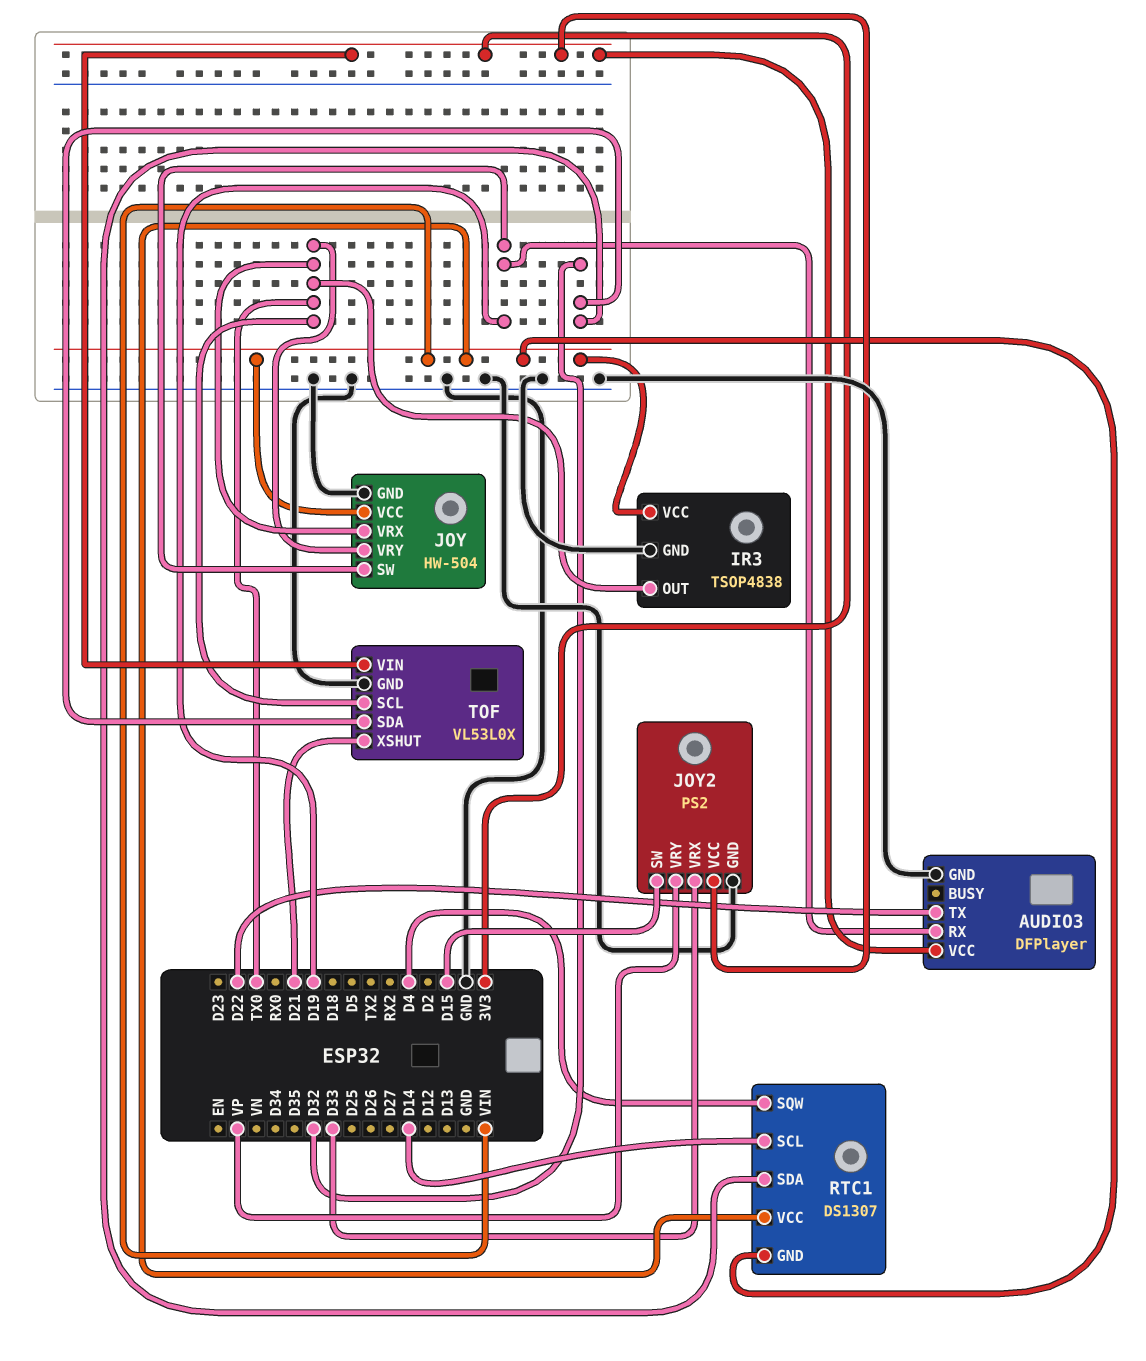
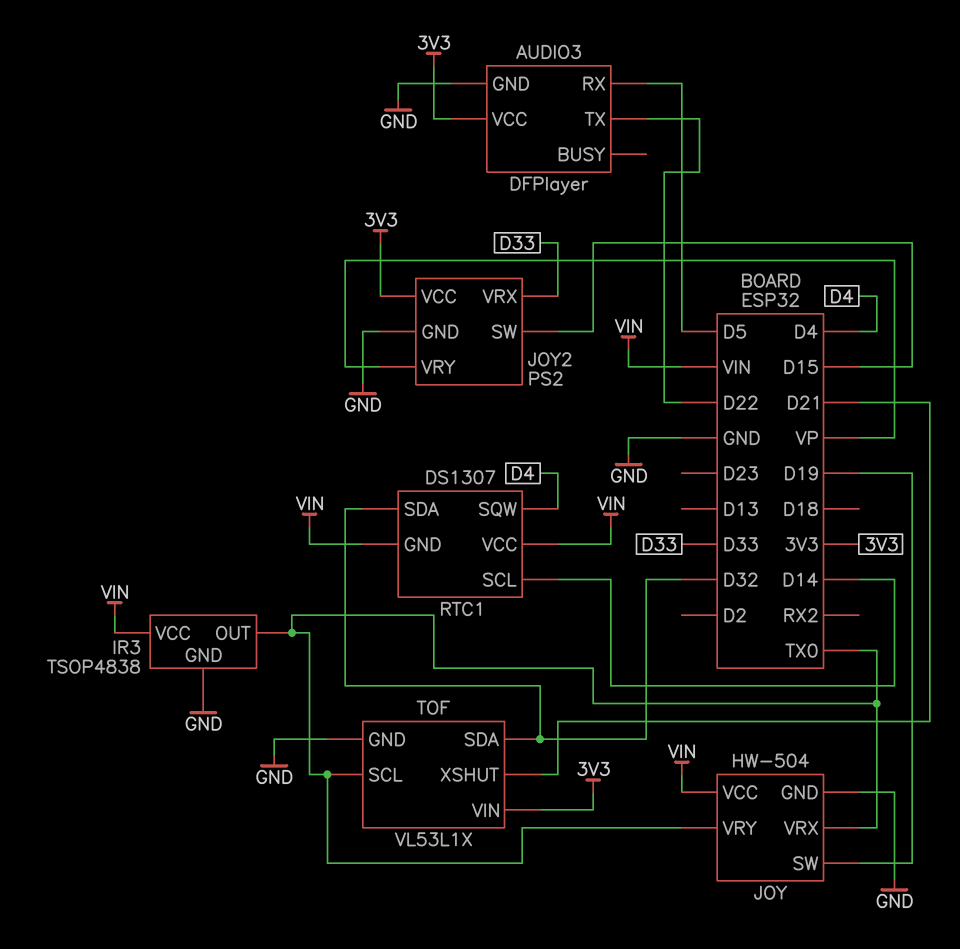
AUDIO3 pin RX: D19 -> D5
TOF: VL53L0X -> VL53L1X

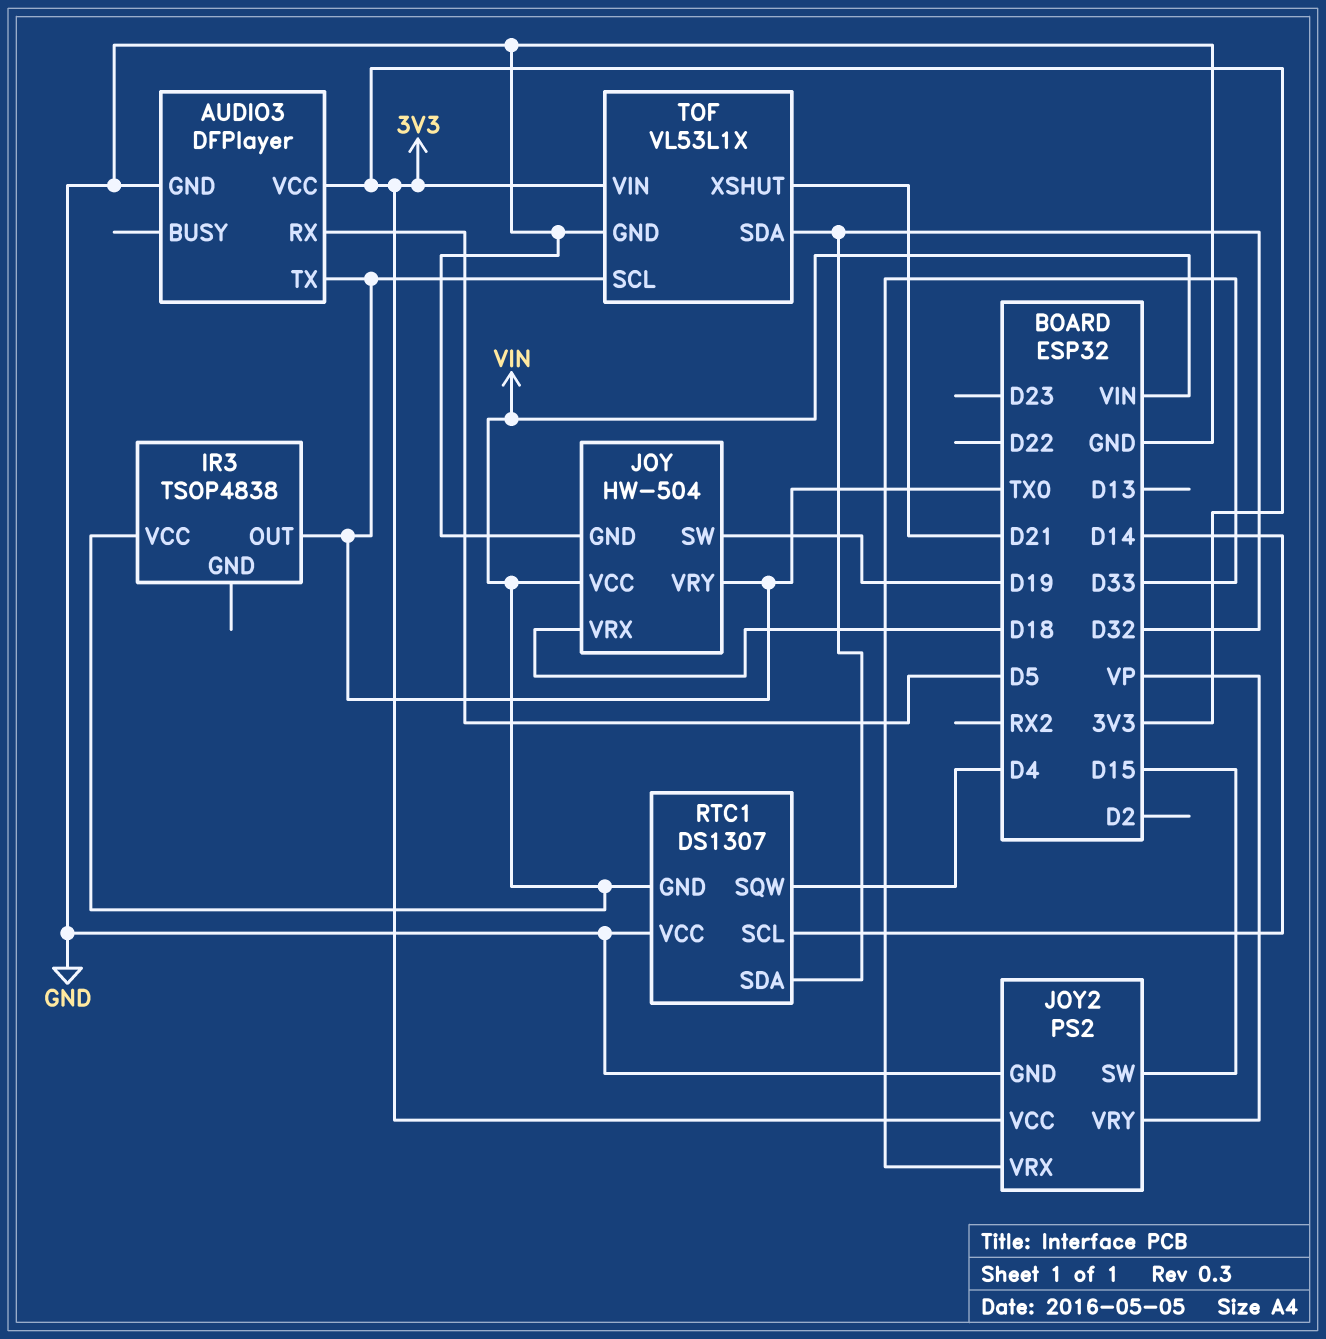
AUDIO3 pin TX: D22 -> TX0
IR3 pin GND: GND -> none
JOY pin VRX: TX0 -> D18
RTC1 pin VCC: VIN -> GND

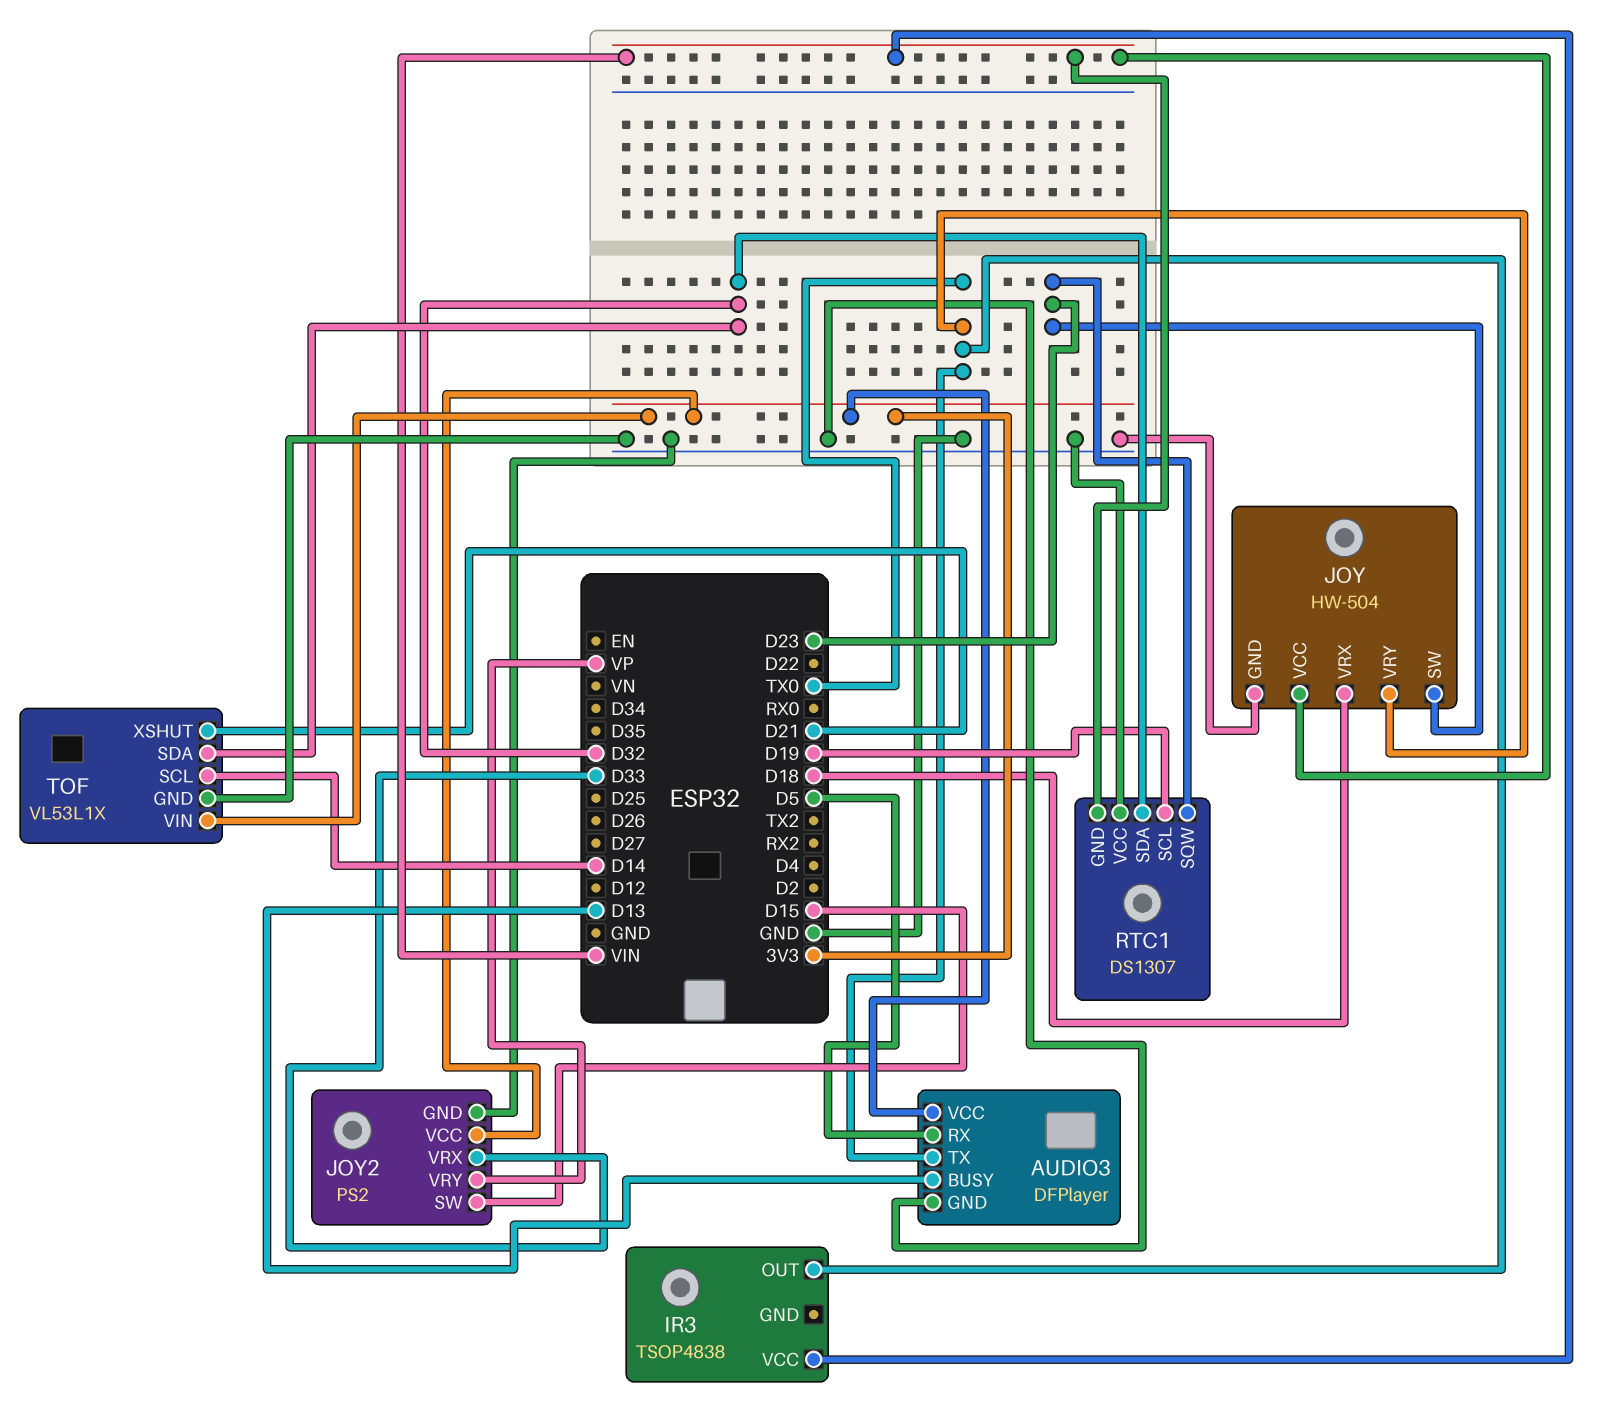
AUDIO3 pin BUSY: none -> D13
JOY pin SW: D19 -> D23
RTC1 pin SCL: D14 -> D19
RTC1 pin SQW: D4 -> D23
TOF pin SCL: TX0 -> D14

